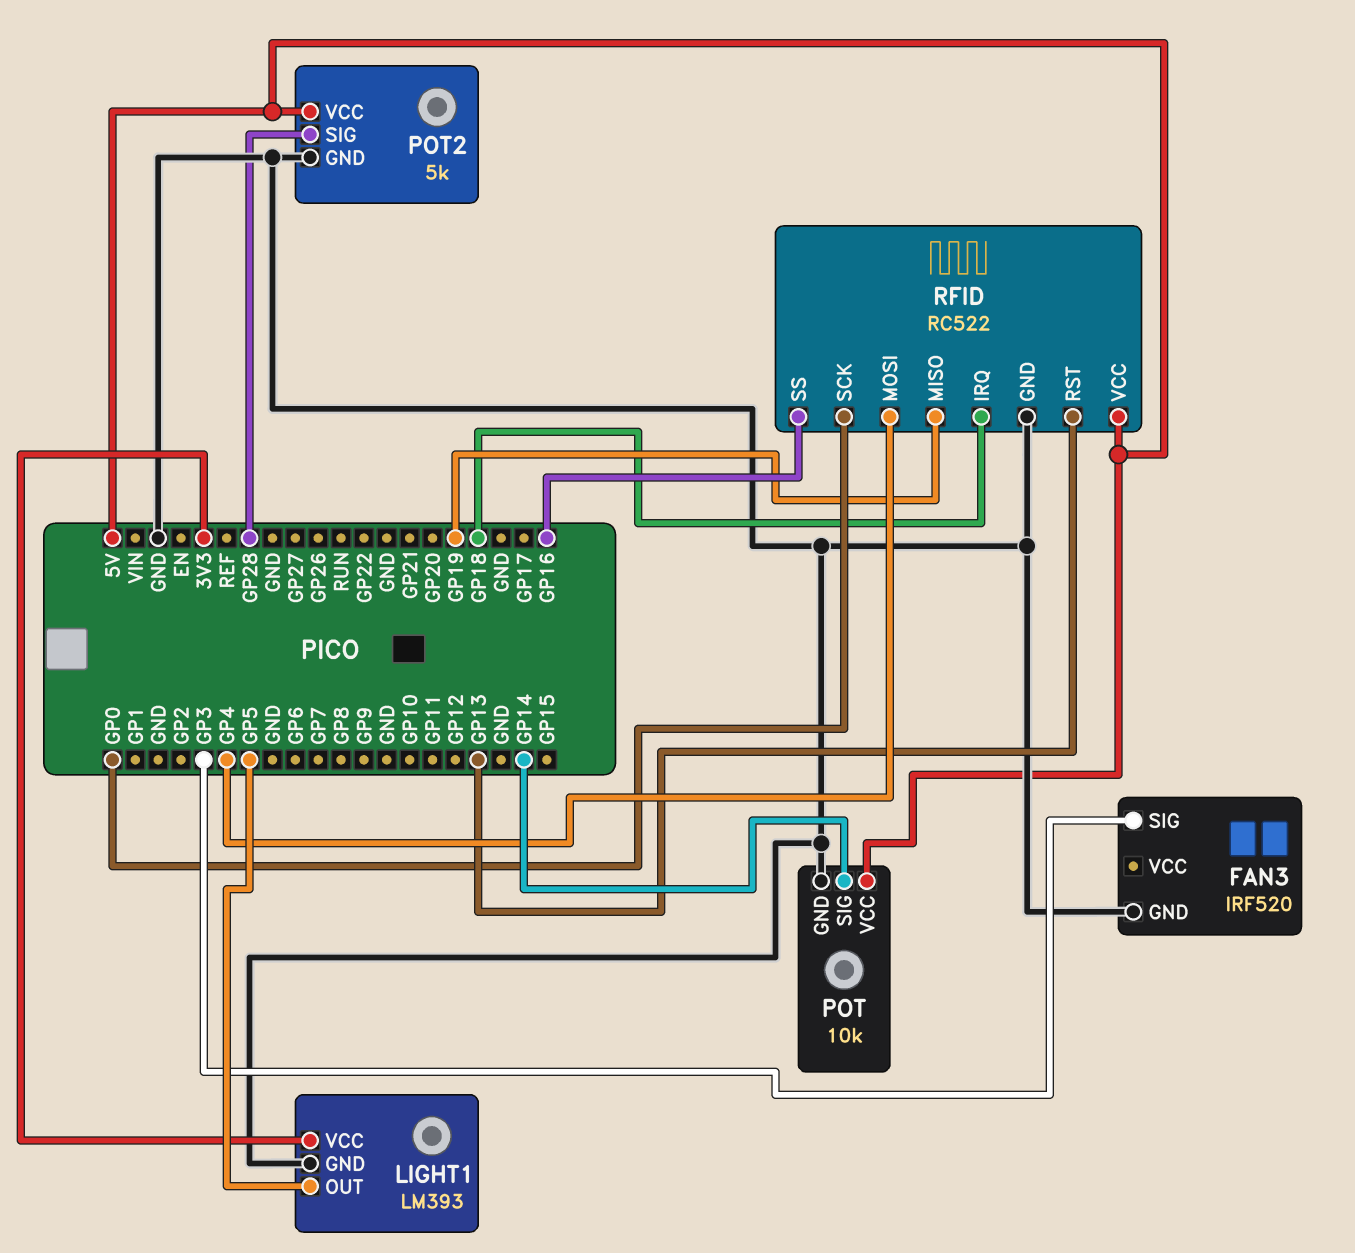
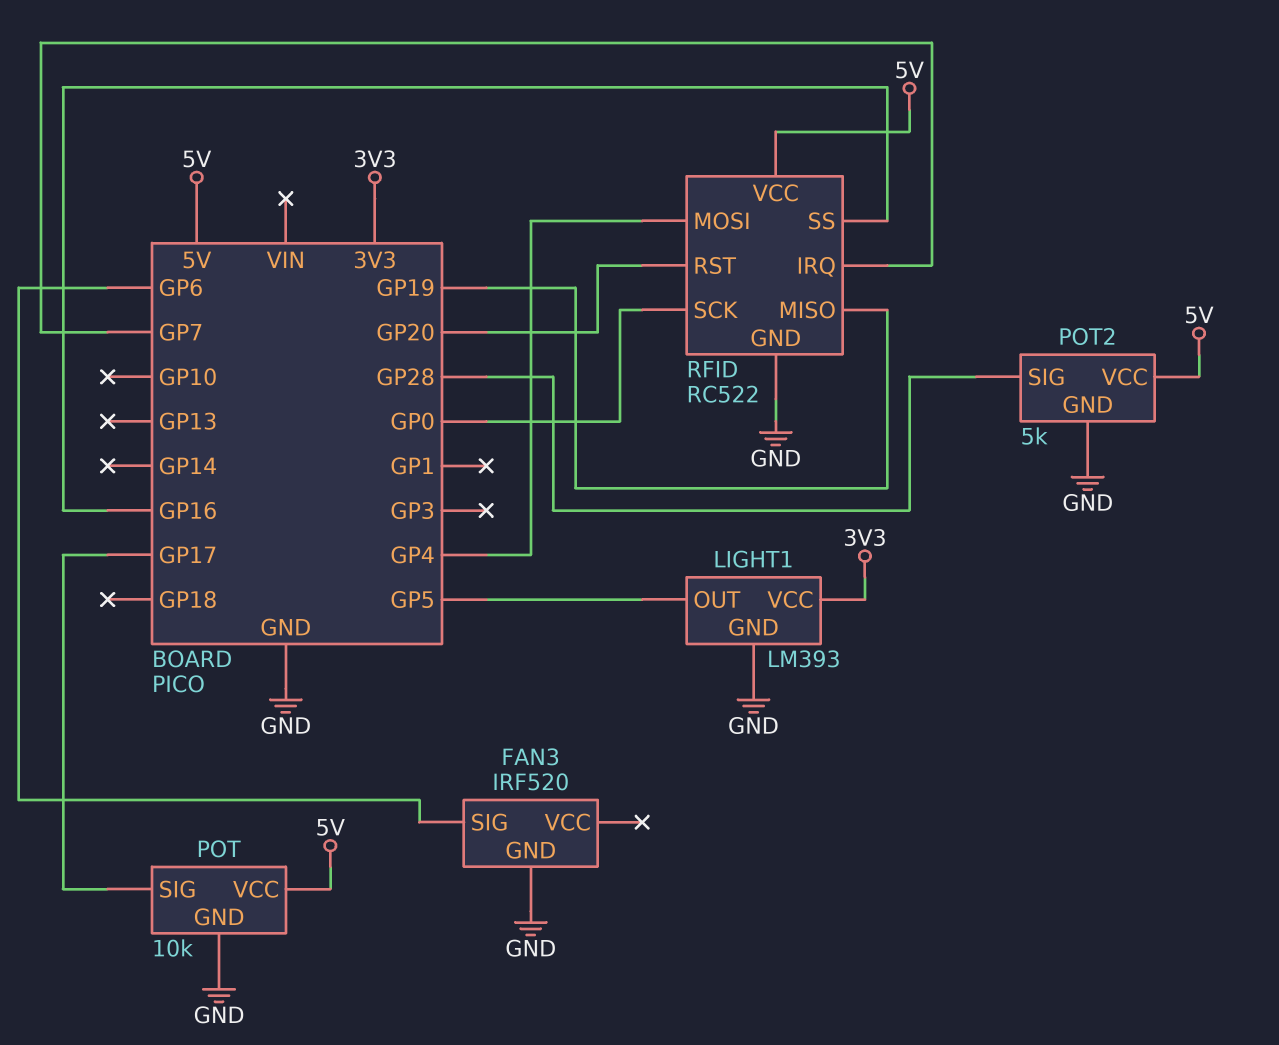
FAN3 pin SIG: GP3 -> GP6
POT pin SIG: GP14 -> GP17
RFID pin IRQ: GP18 -> GP7
RFID pin RST: GP13 -> GP20

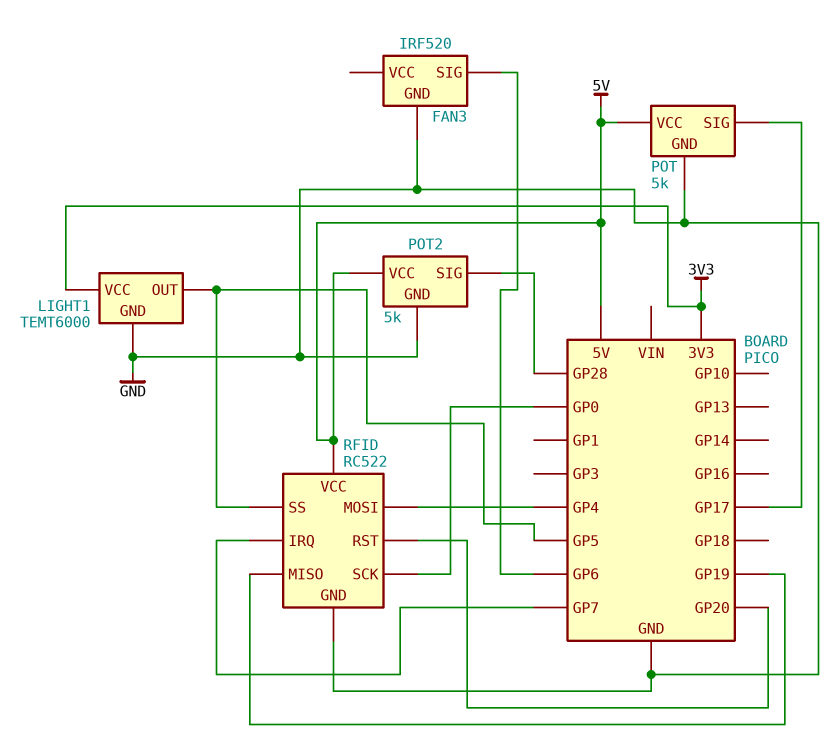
LIGHT1: LM393 -> TEMT6000
POT: 10k -> 5k
RFID pin SS: GP16 -> GP5

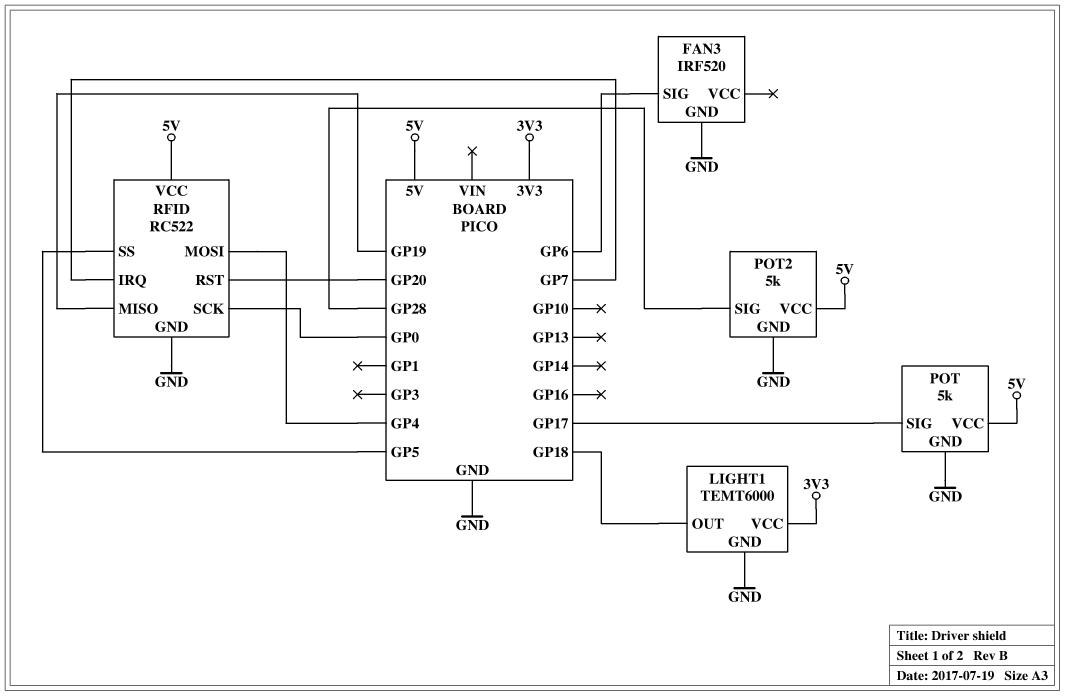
LIGHT1 pin OUT: GP5 -> GP18

